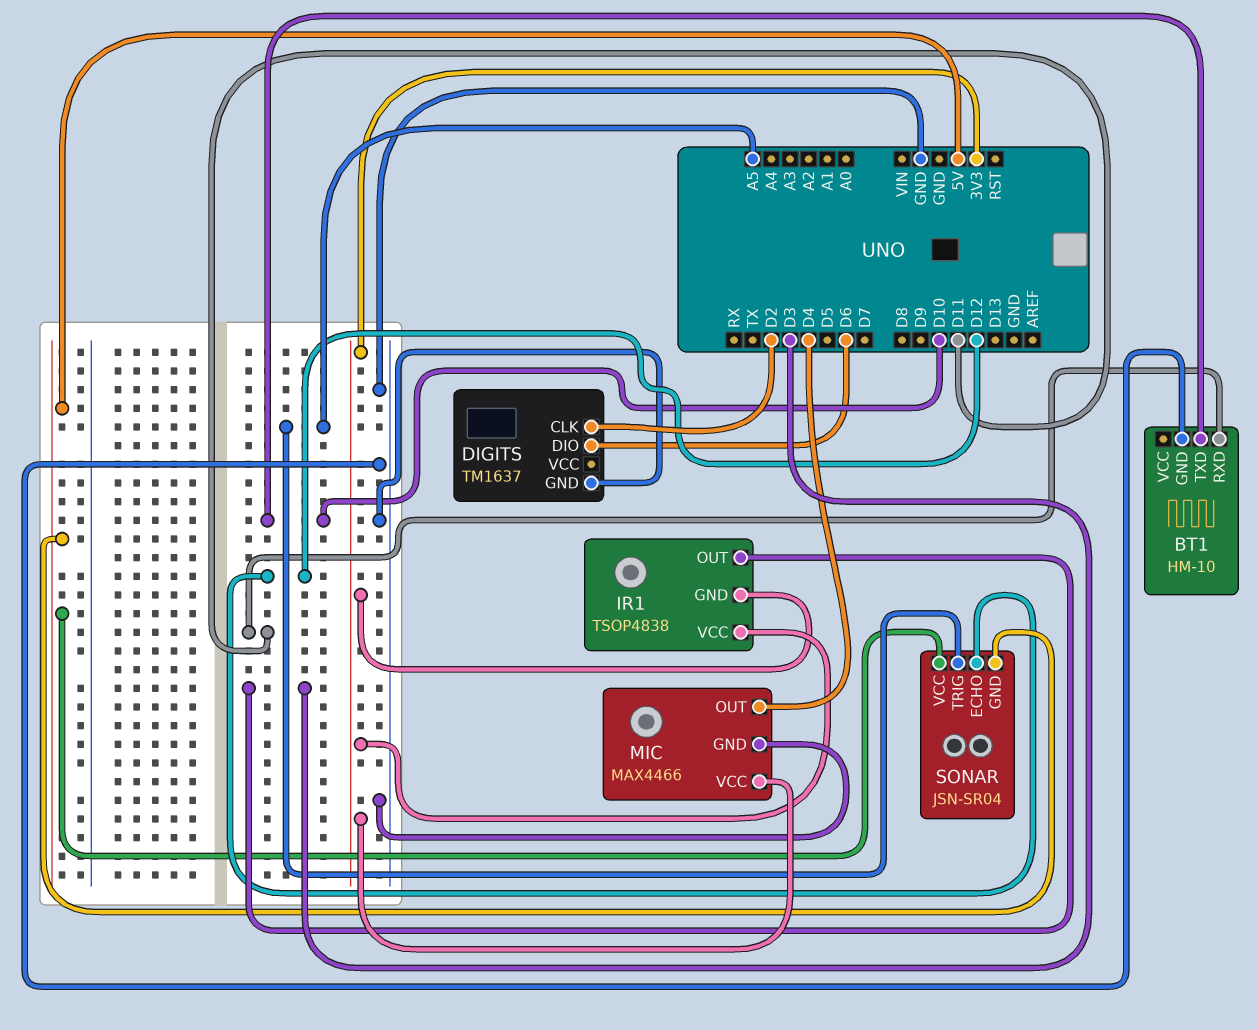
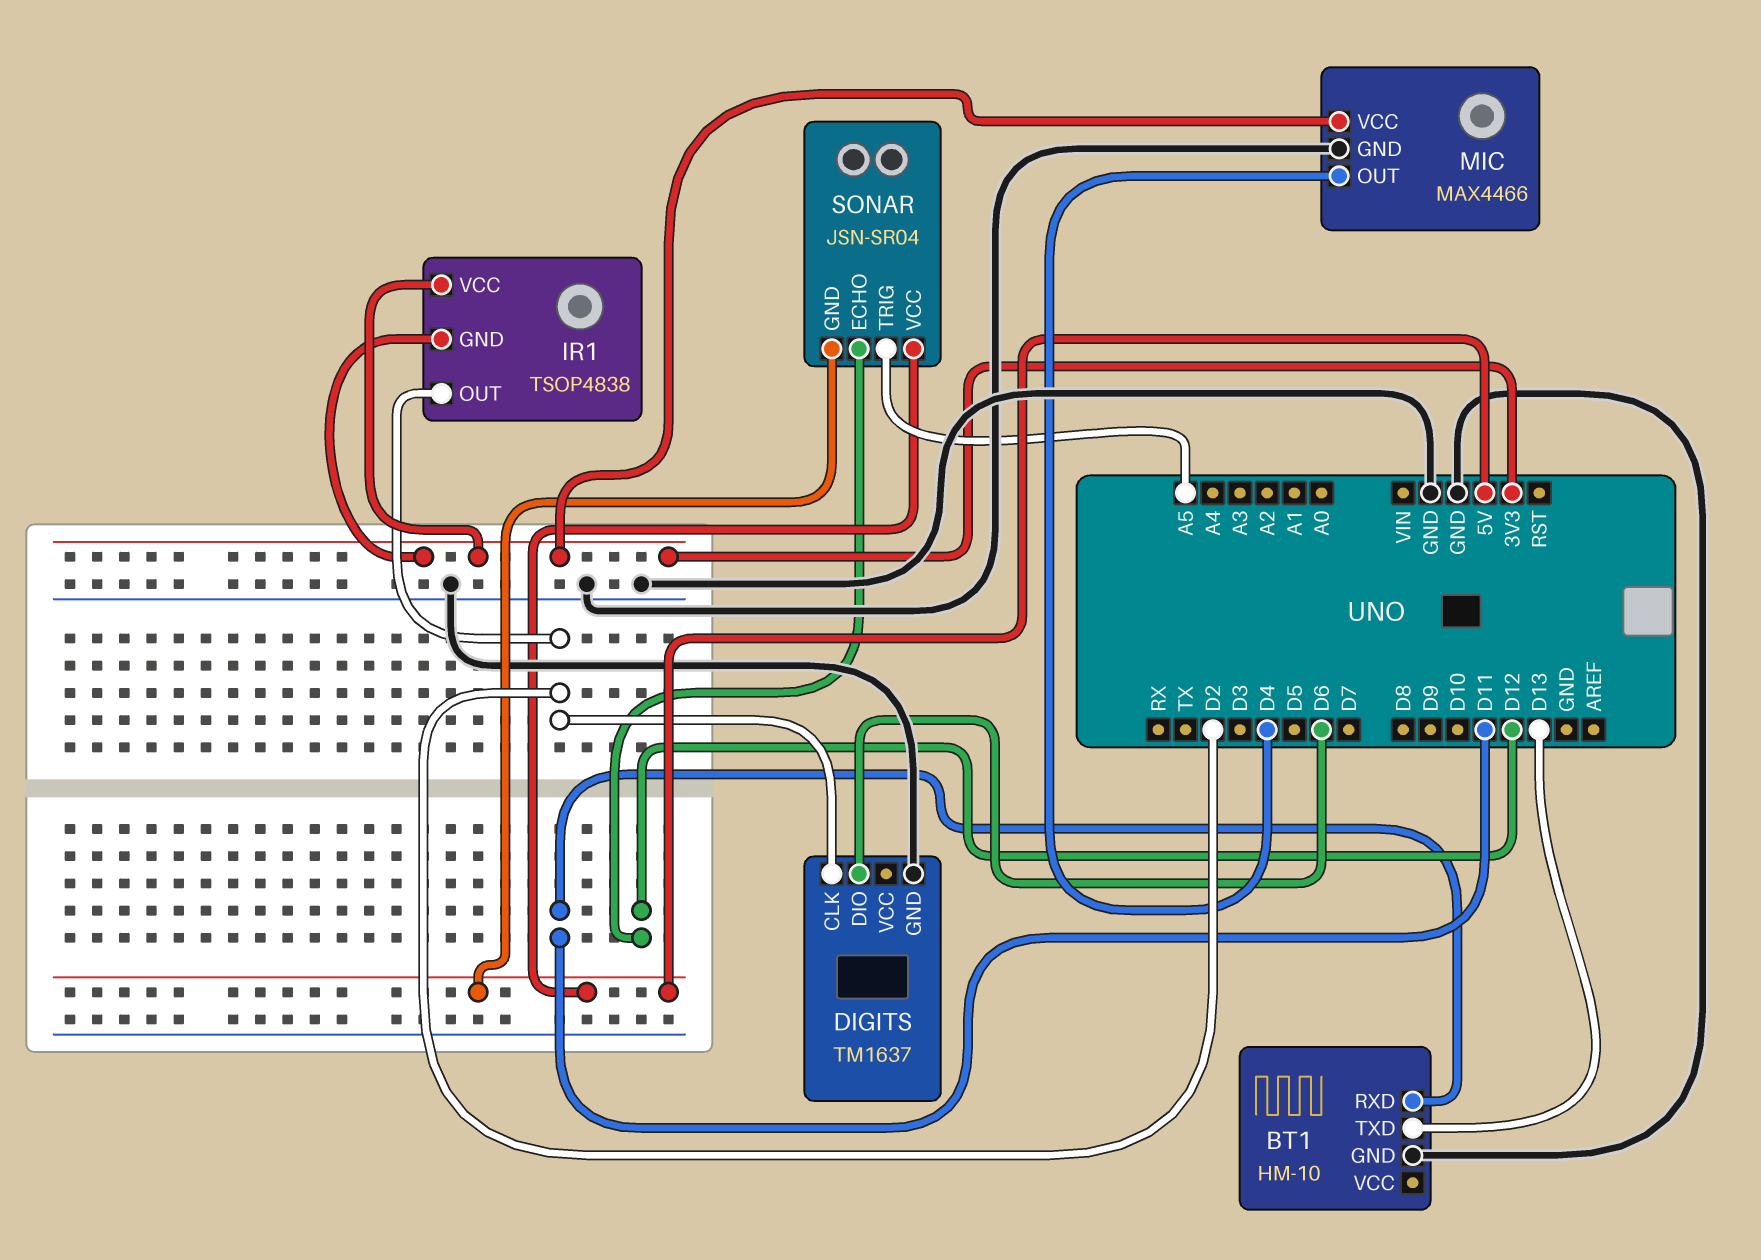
BT1 pin TXD: D10 -> D13
IR1 pin OUT: D3 -> D2

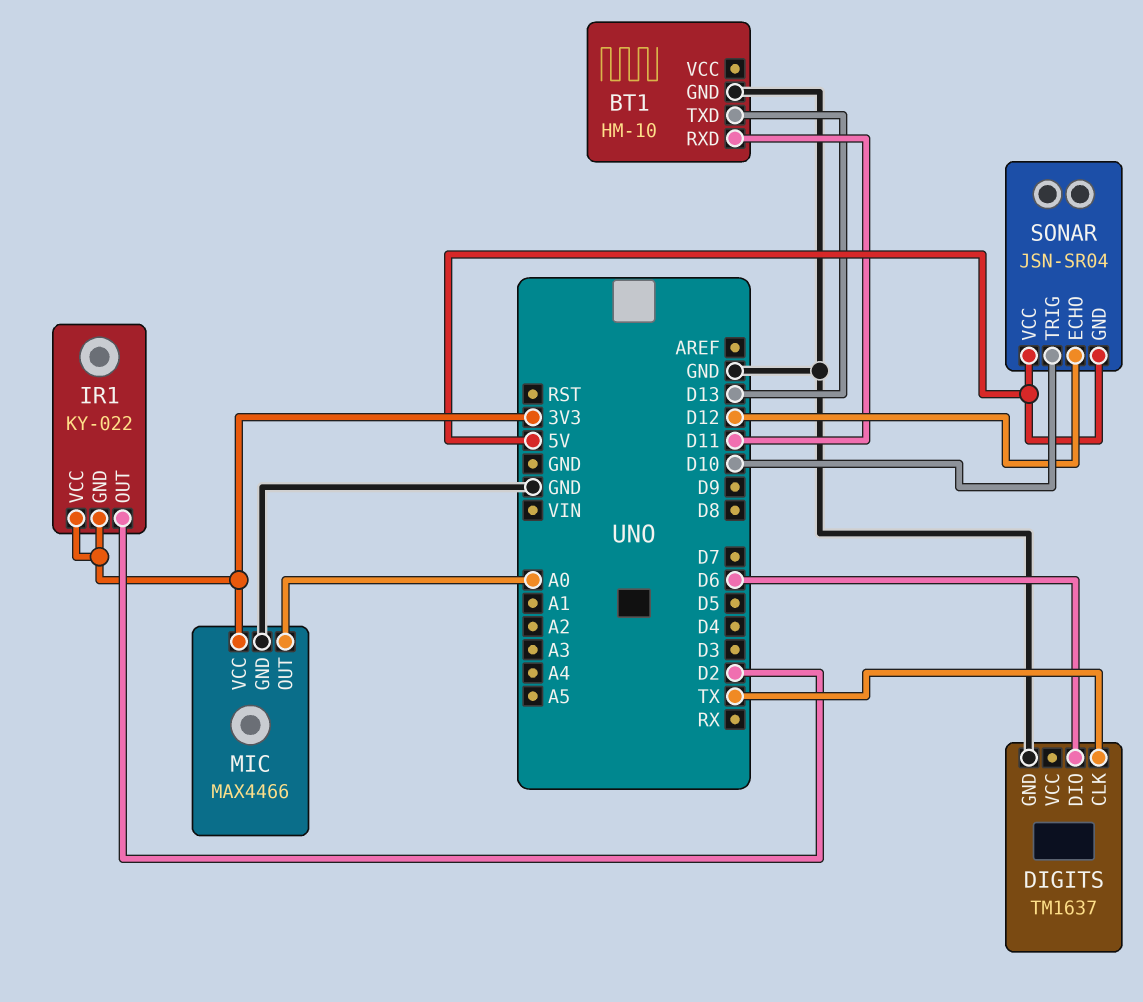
DIGITS pin CLK: D2 -> TX
IR1: TSOP4838 -> KY-022
MIC pin OUT: D4 -> A0
SONAR pin TRIG: A5 -> D10

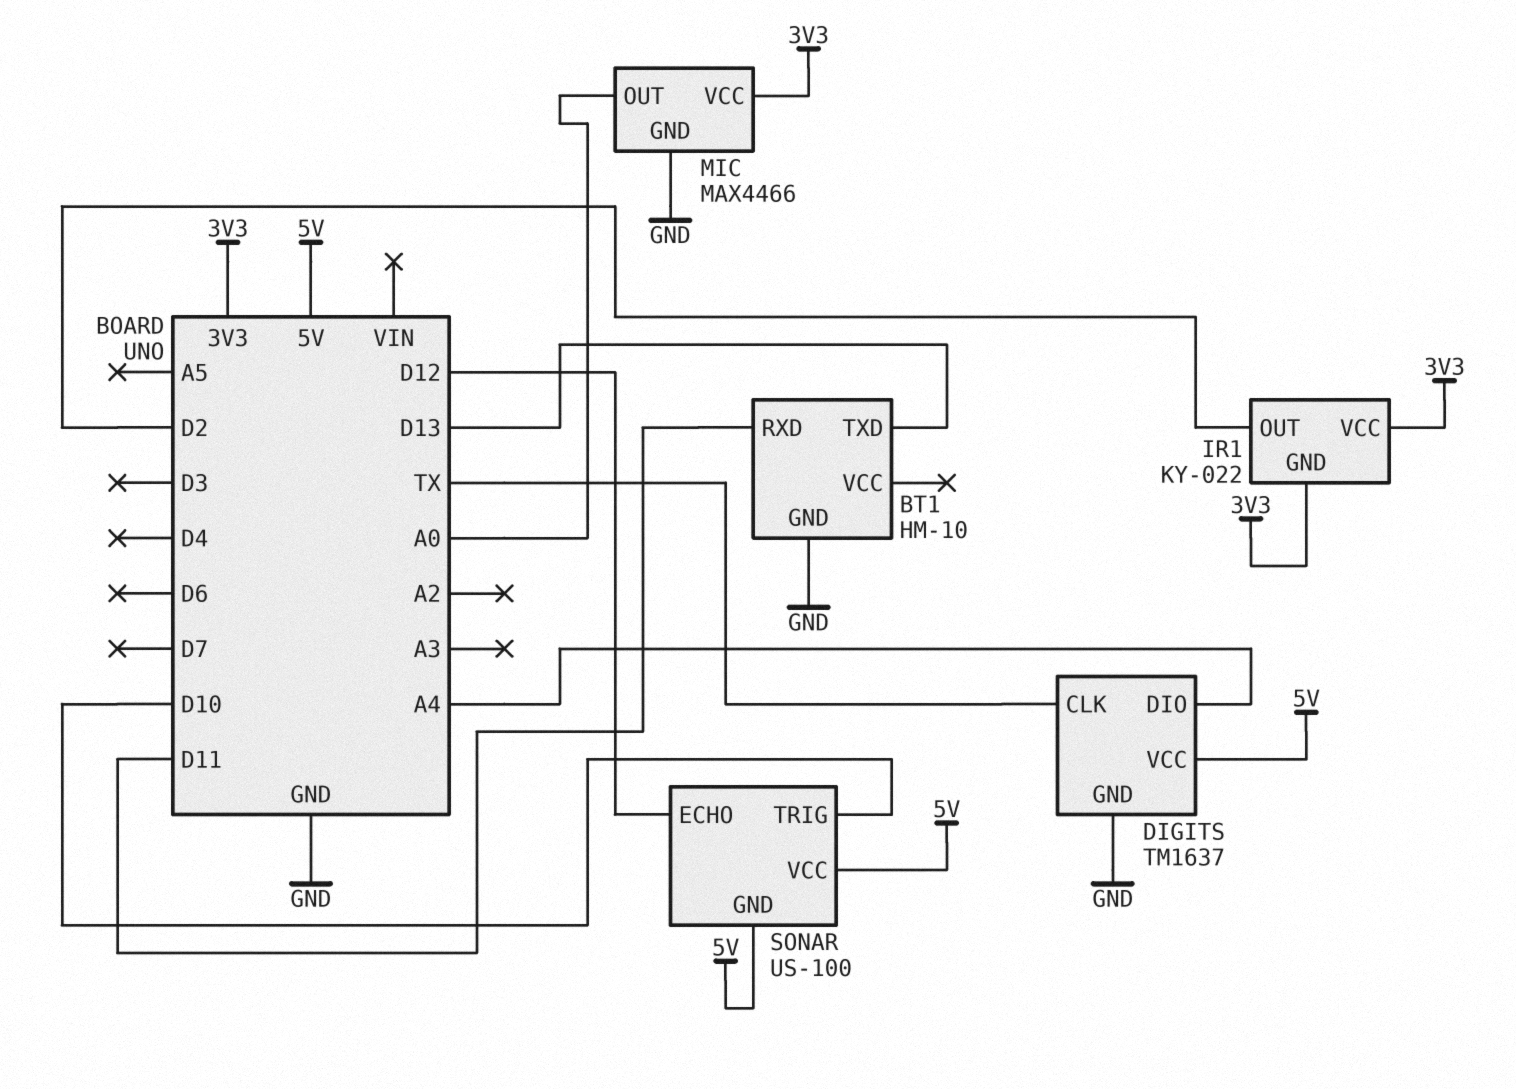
DIGITS pin DIO: D6 -> A4
DIGITS pin VCC: none -> 5V
SONAR: JSN-SR04 -> US-100

